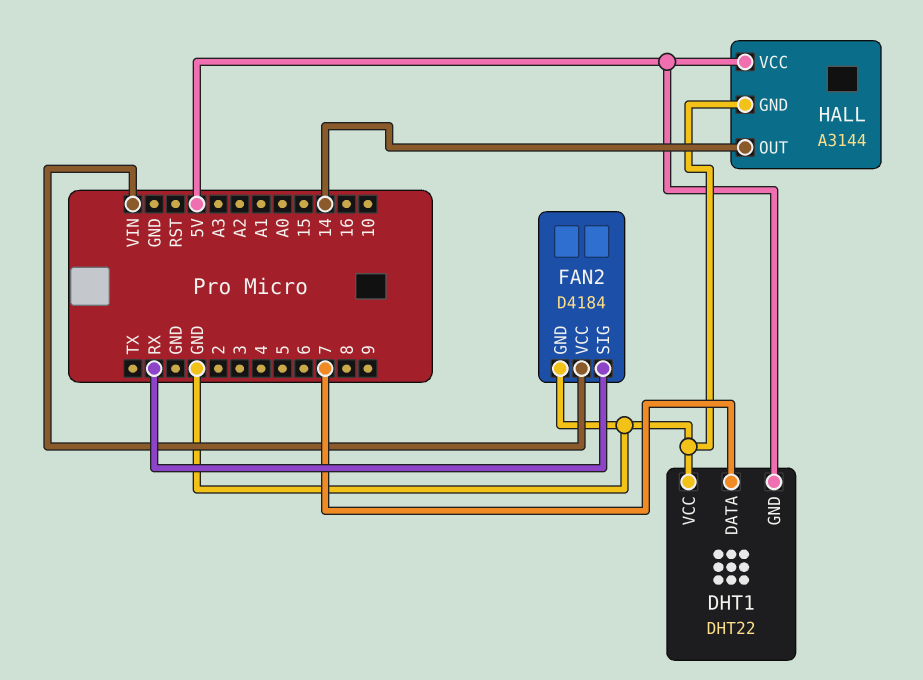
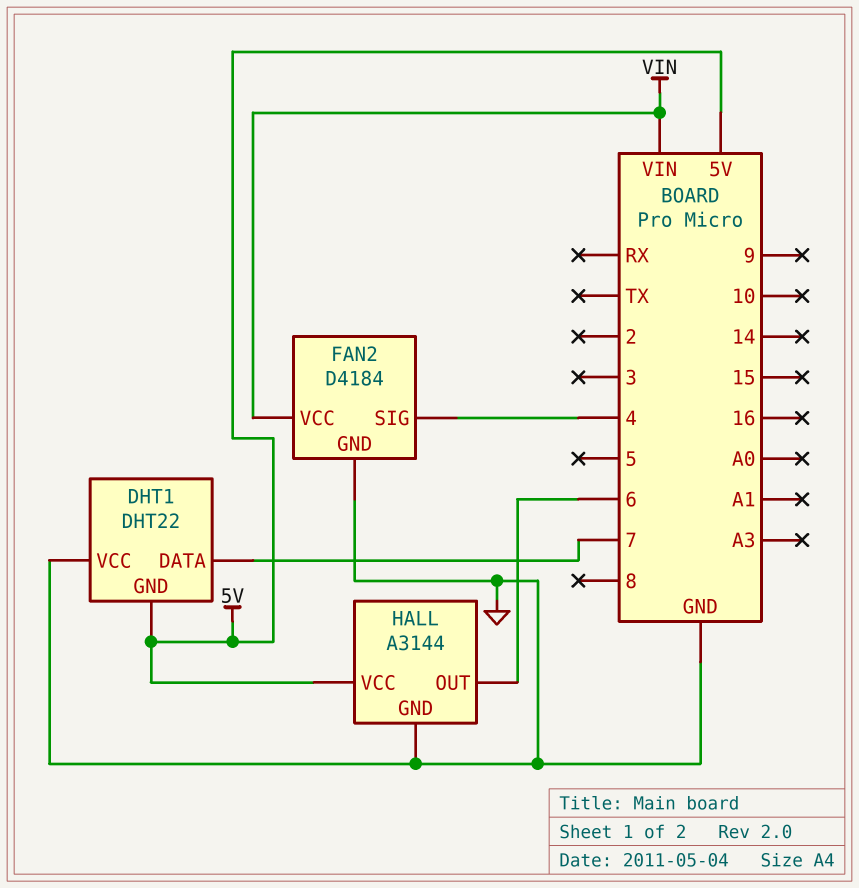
FAN2 pin SIG: RX -> 4
HALL pin OUT: 14 -> 6

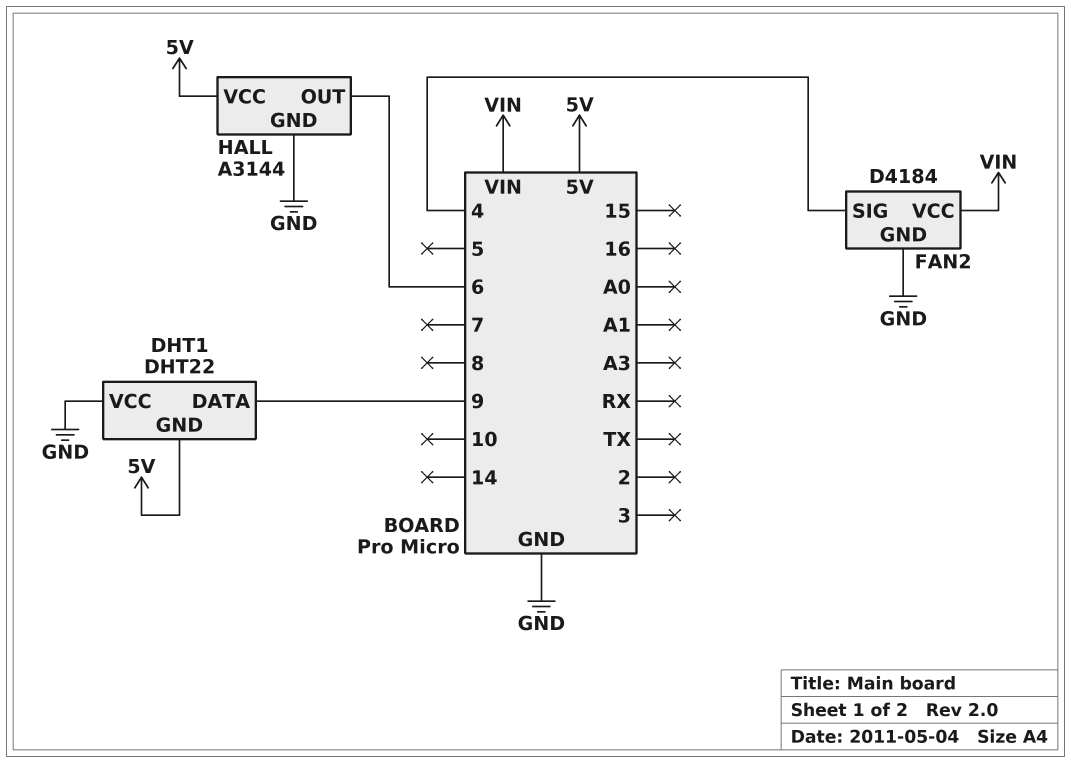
DHT1 pin DATA: 7 -> 9

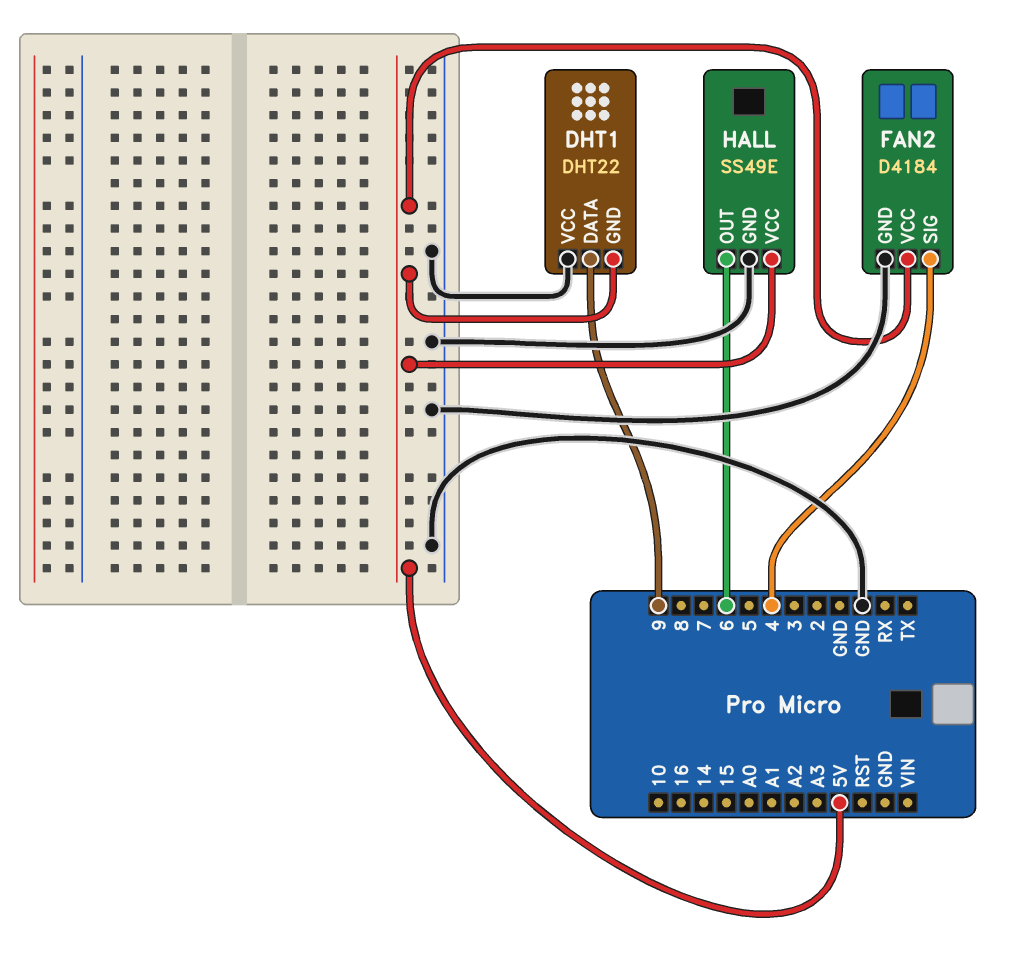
FAN2 pin VCC: VIN -> 5V
HALL: A3144 -> SS49E

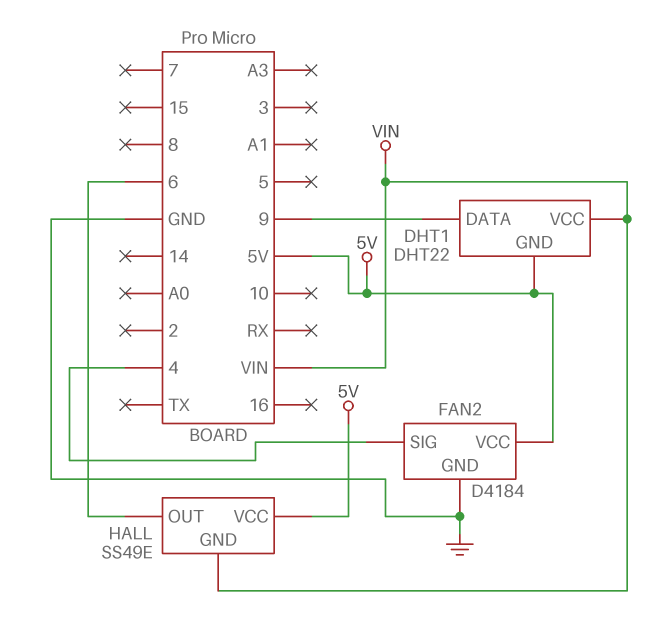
DHT1 pin VCC: GND -> VIN
HALL pin GND: GND -> VIN

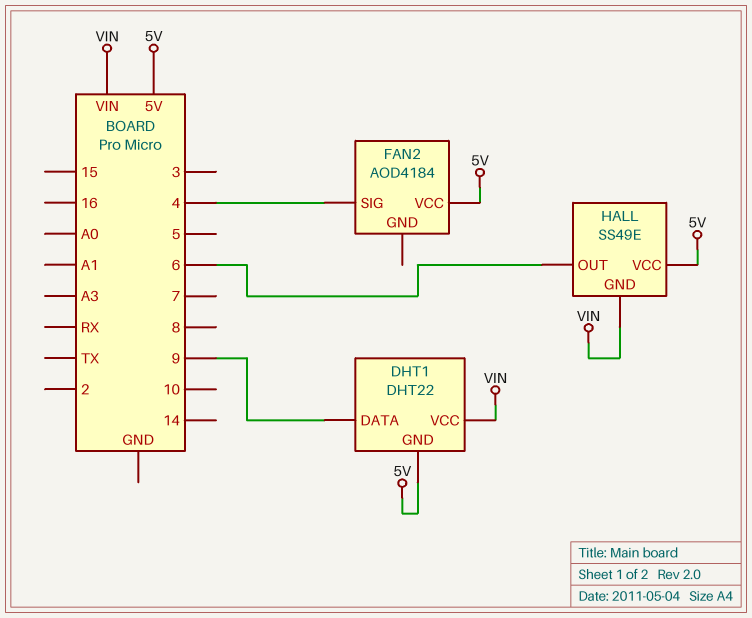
FAN2: D4184 -> AOD4184
FAN2 pin GND: GND -> none

